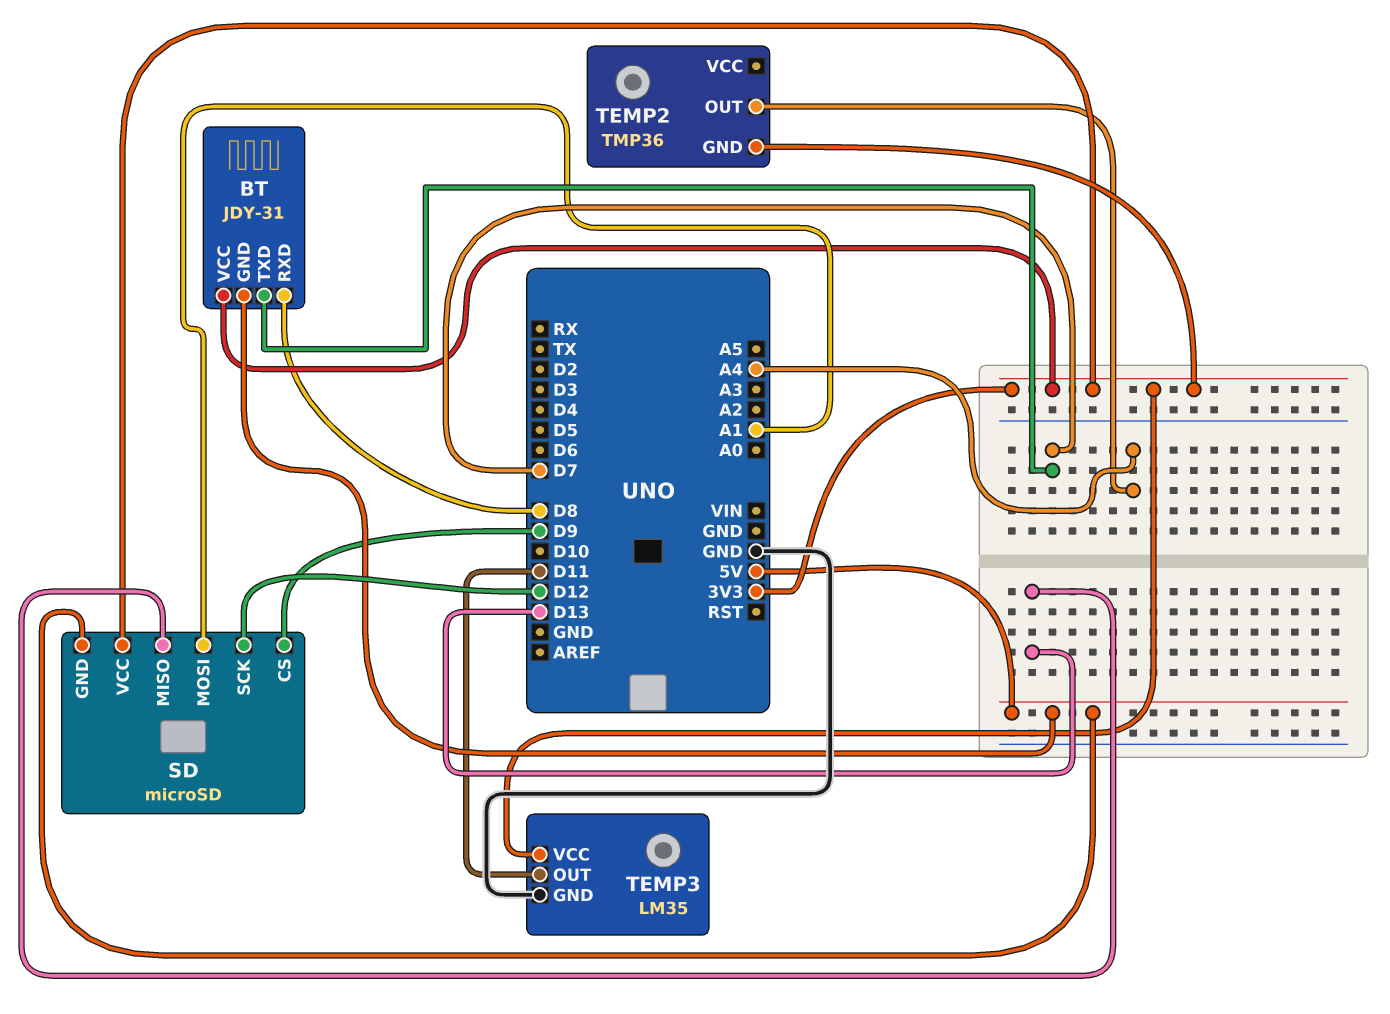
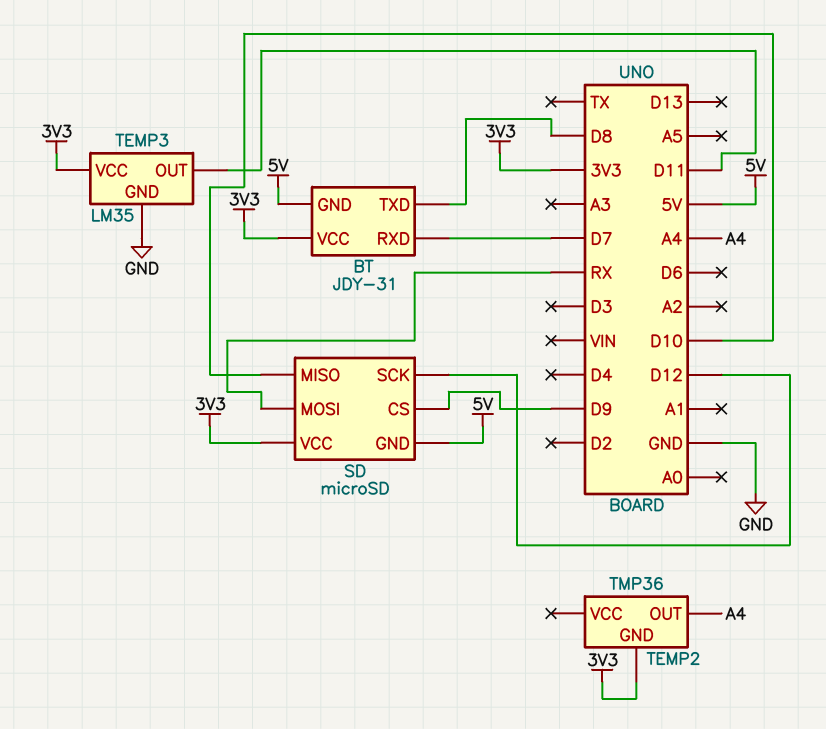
BT pin RXD: D8 -> D7
BT pin TXD: D7 -> D8
SD pin MISO: D13 -> D10
SD pin MOSI: A1 -> RX

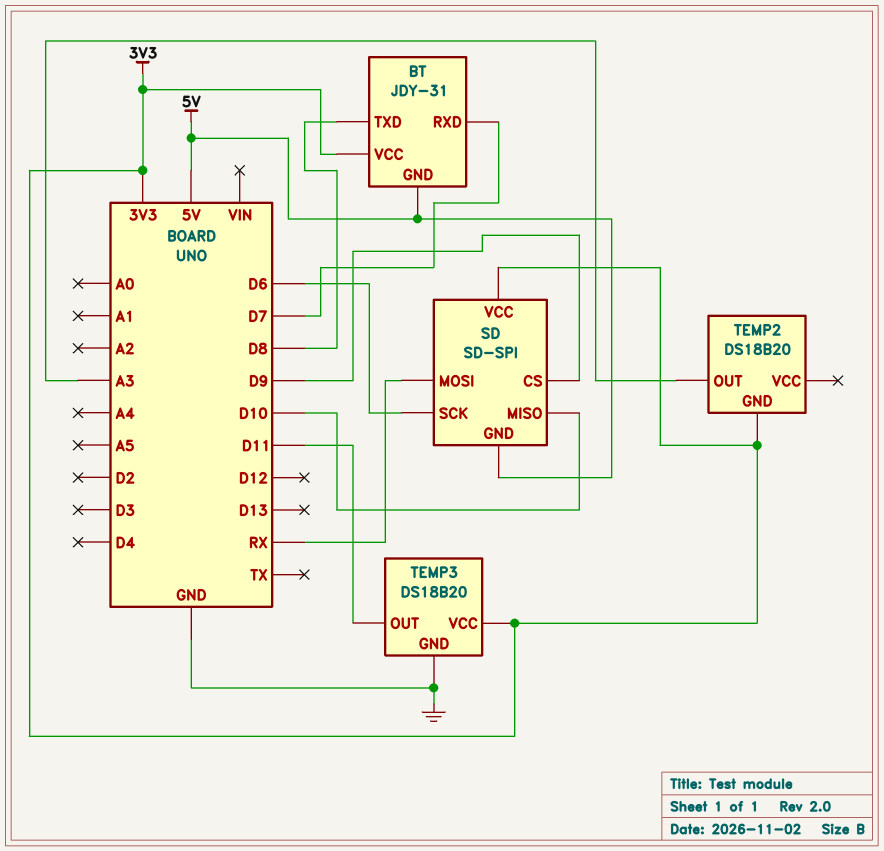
SD: microSD -> SD-SPI
SD pin SCK: D12 -> D6
TEMP2: TMP36 -> DS18B20
TEMP2 pin OUT: A4 -> A3
TEMP3: LM35 -> DS18B20

